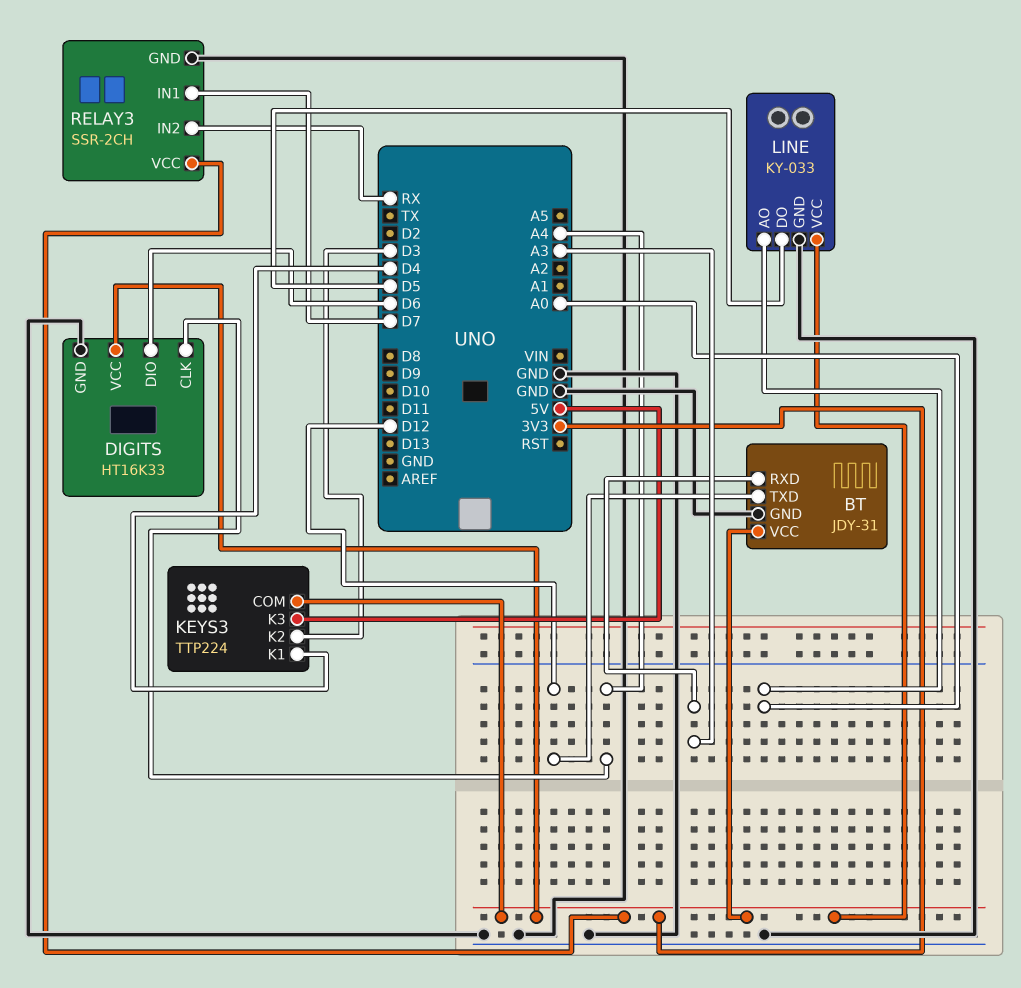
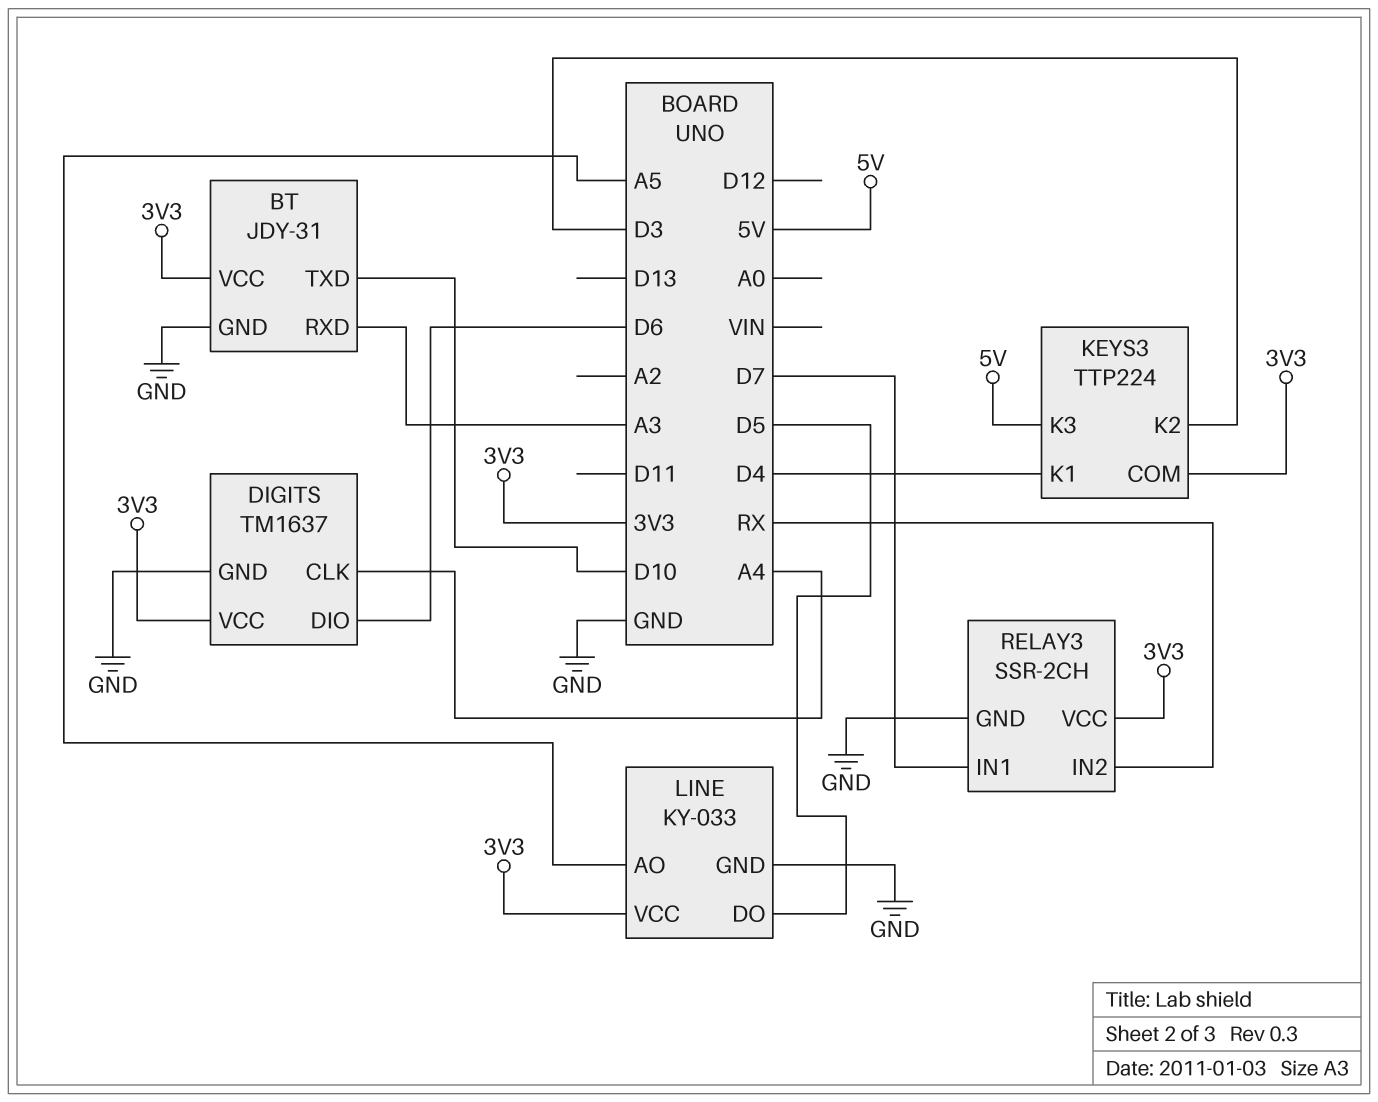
BT pin TXD: D12 -> D10
DIGITS: HT16K33 -> TM1637
LINE pin AO: A0 -> A5

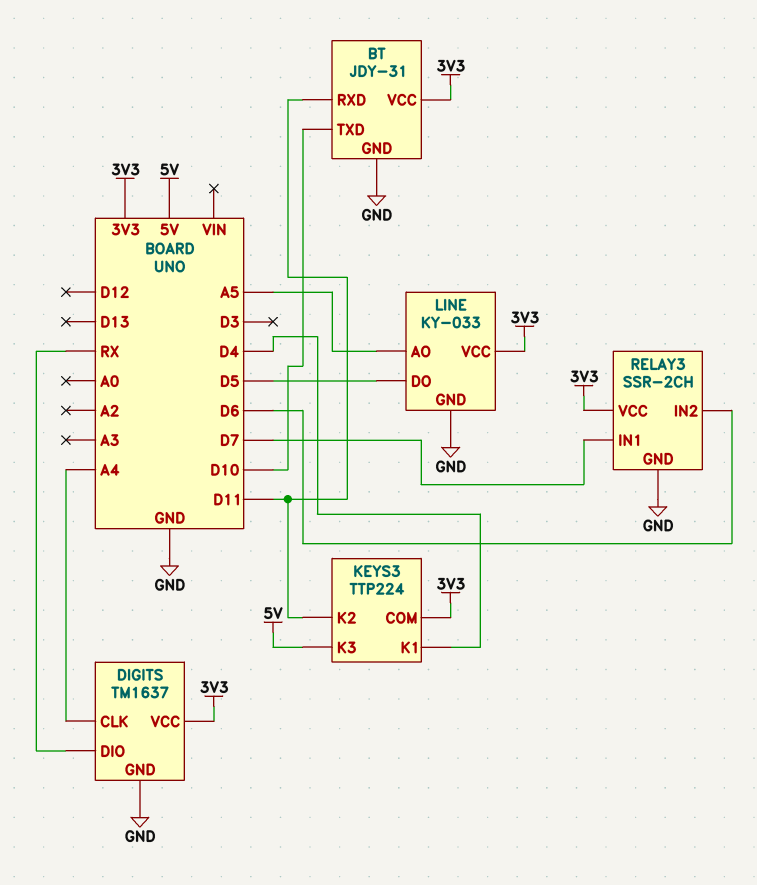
BT pin RXD: A3 -> D11
DIGITS pin DIO: D6 -> RX
KEYS3 pin K2: D3 -> D11
RELAY3 pin IN2: RX -> D6

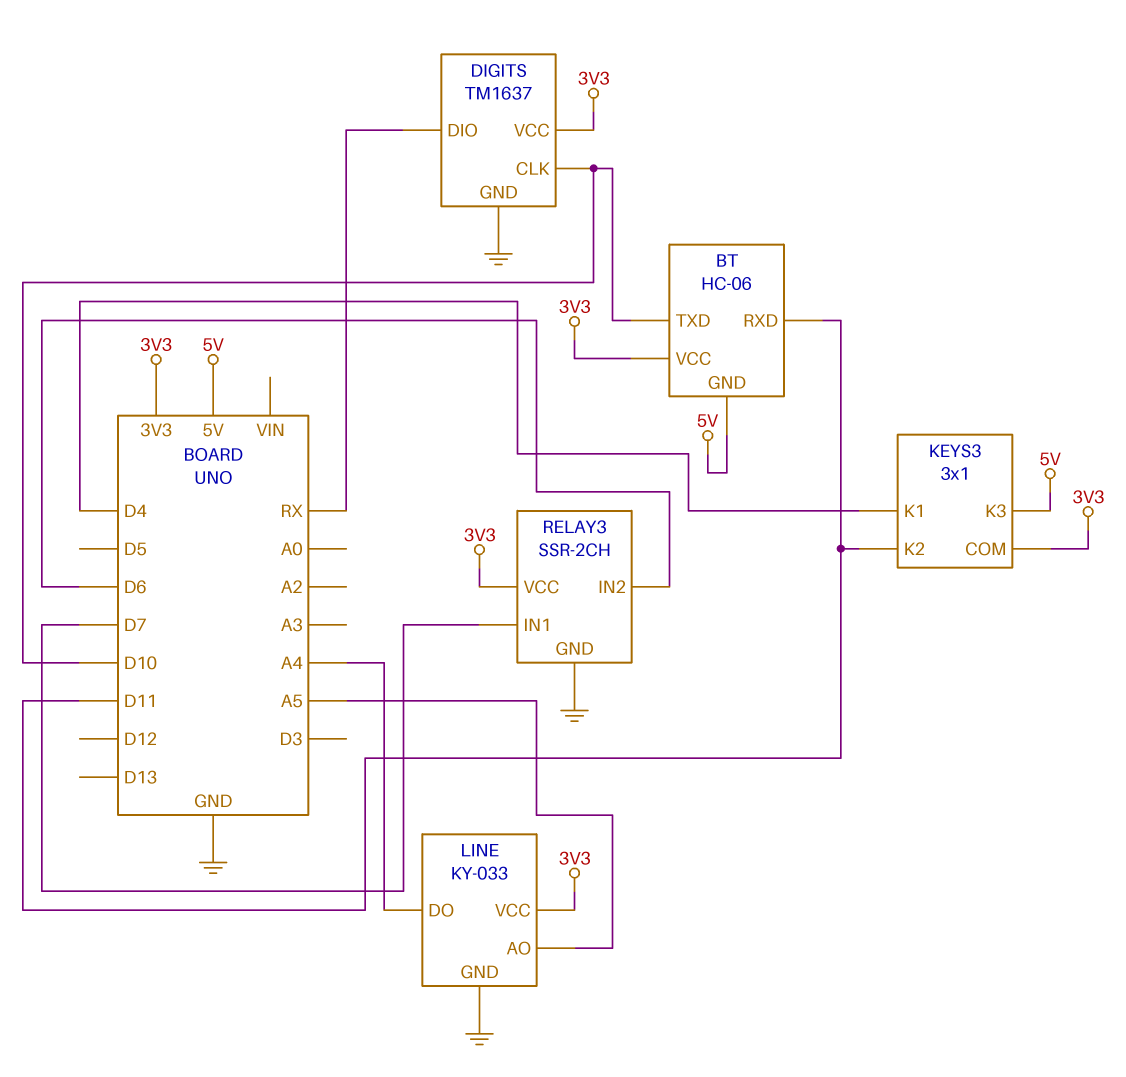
BT: JDY-31 -> HC-06
BT pin GND: GND -> 5V
DIGITS pin CLK: A4 -> D10
KEYS3: TTP224 -> 3x1
LINE pin DO: D5 -> A4

